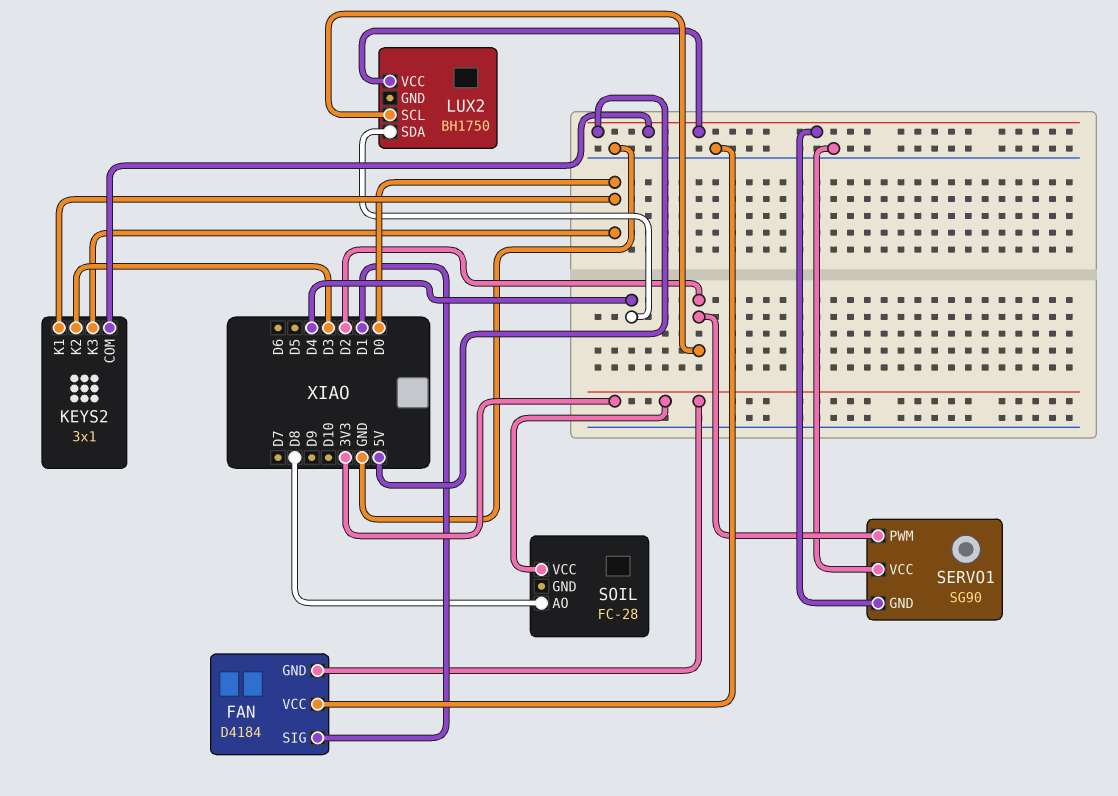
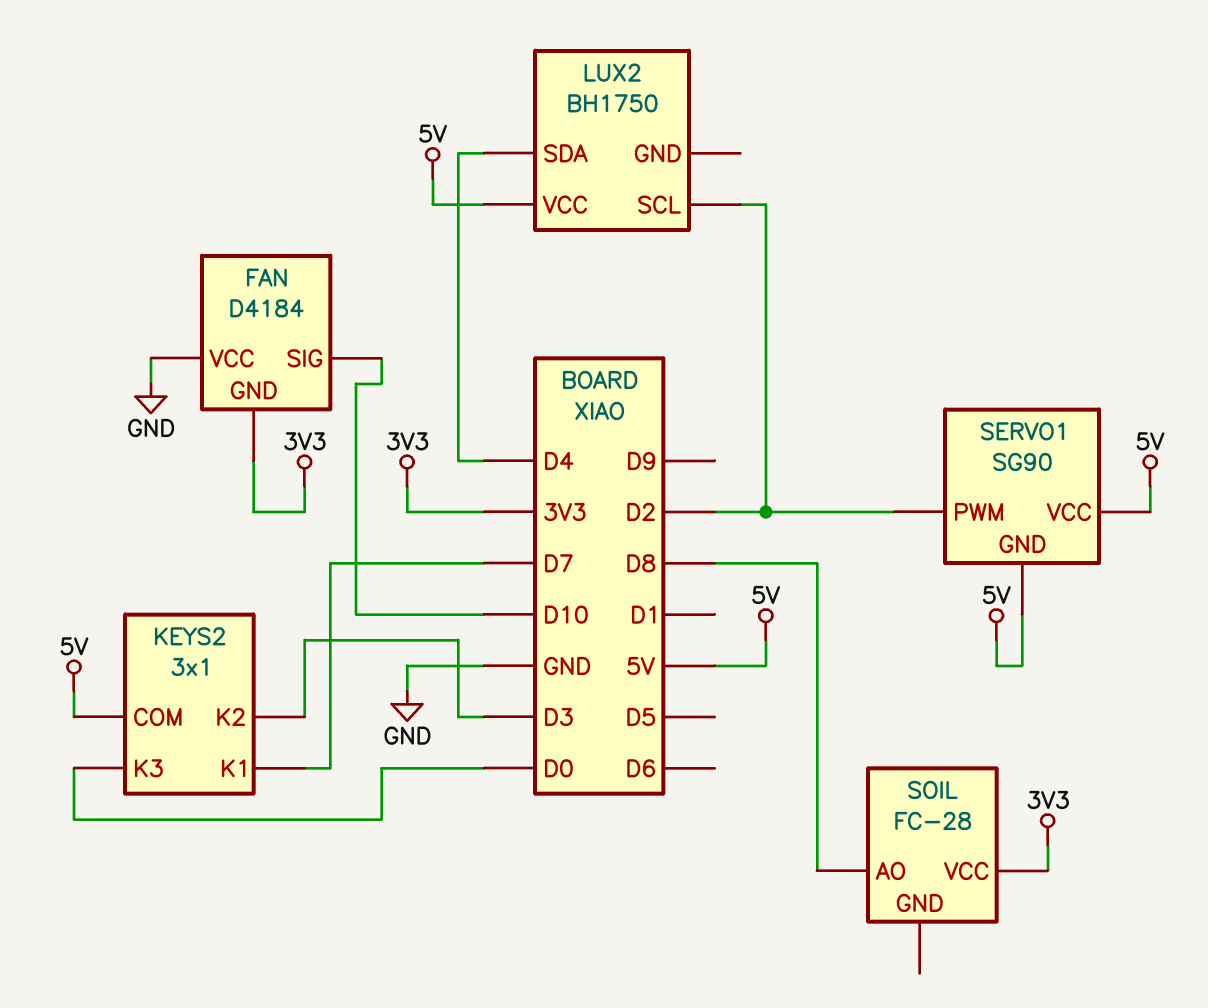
FAN pin SIG: D1 -> D10
KEYS2 pin K1: D0 -> D7
SERVO1 pin VCC: GND -> 5V

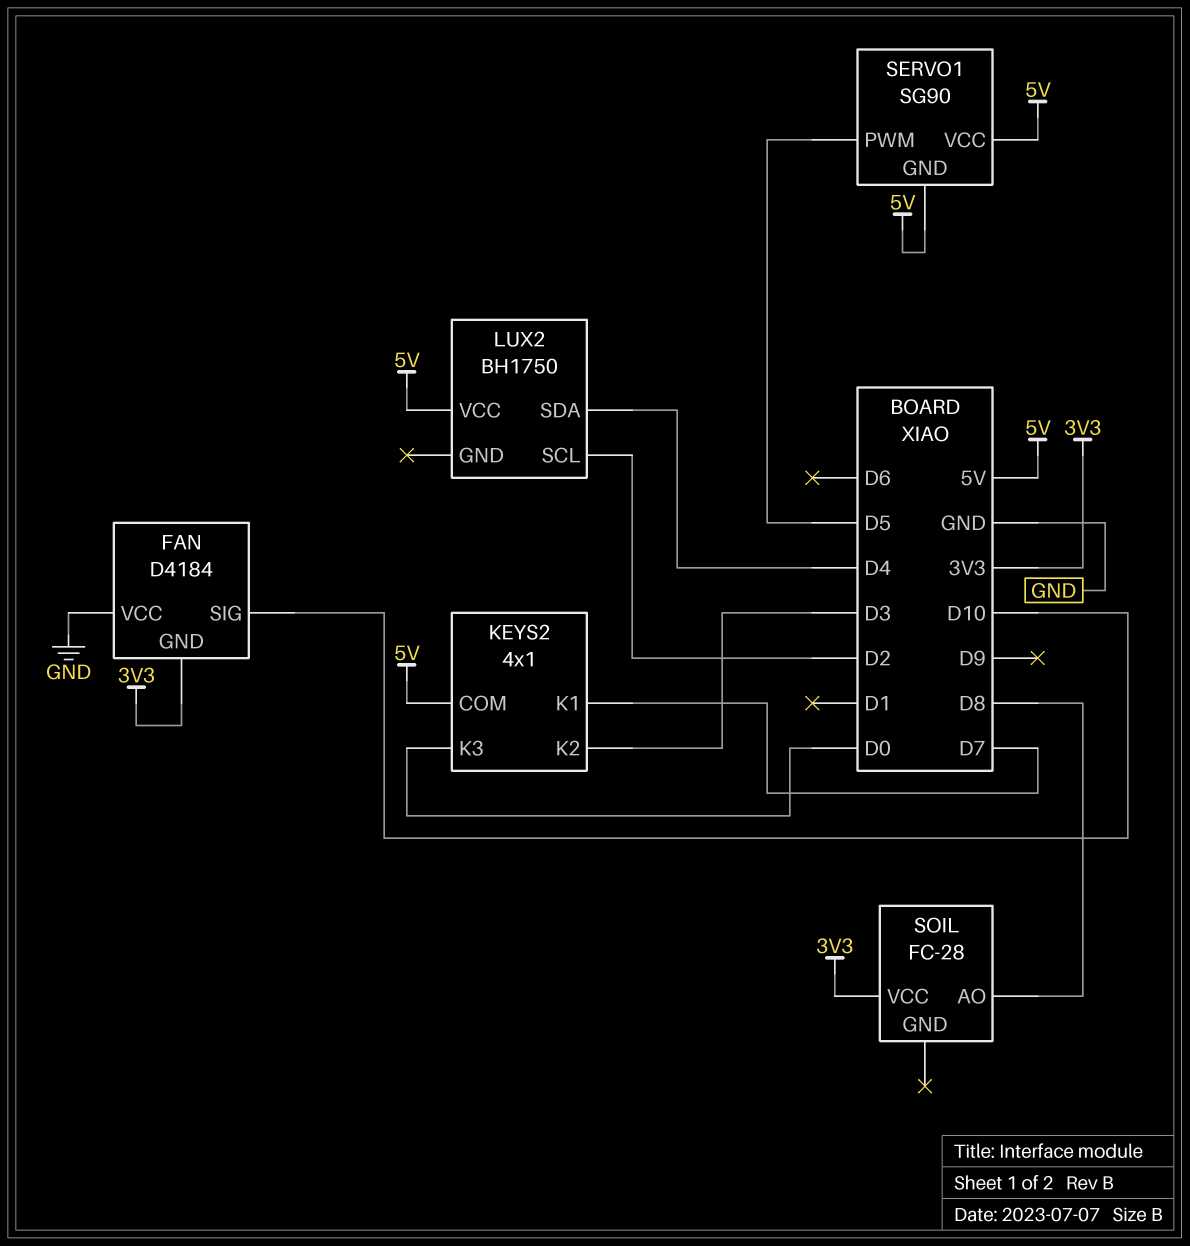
KEYS2: 3x1 -> 4x1
SERVO1 pin PWM: D2 -> D5

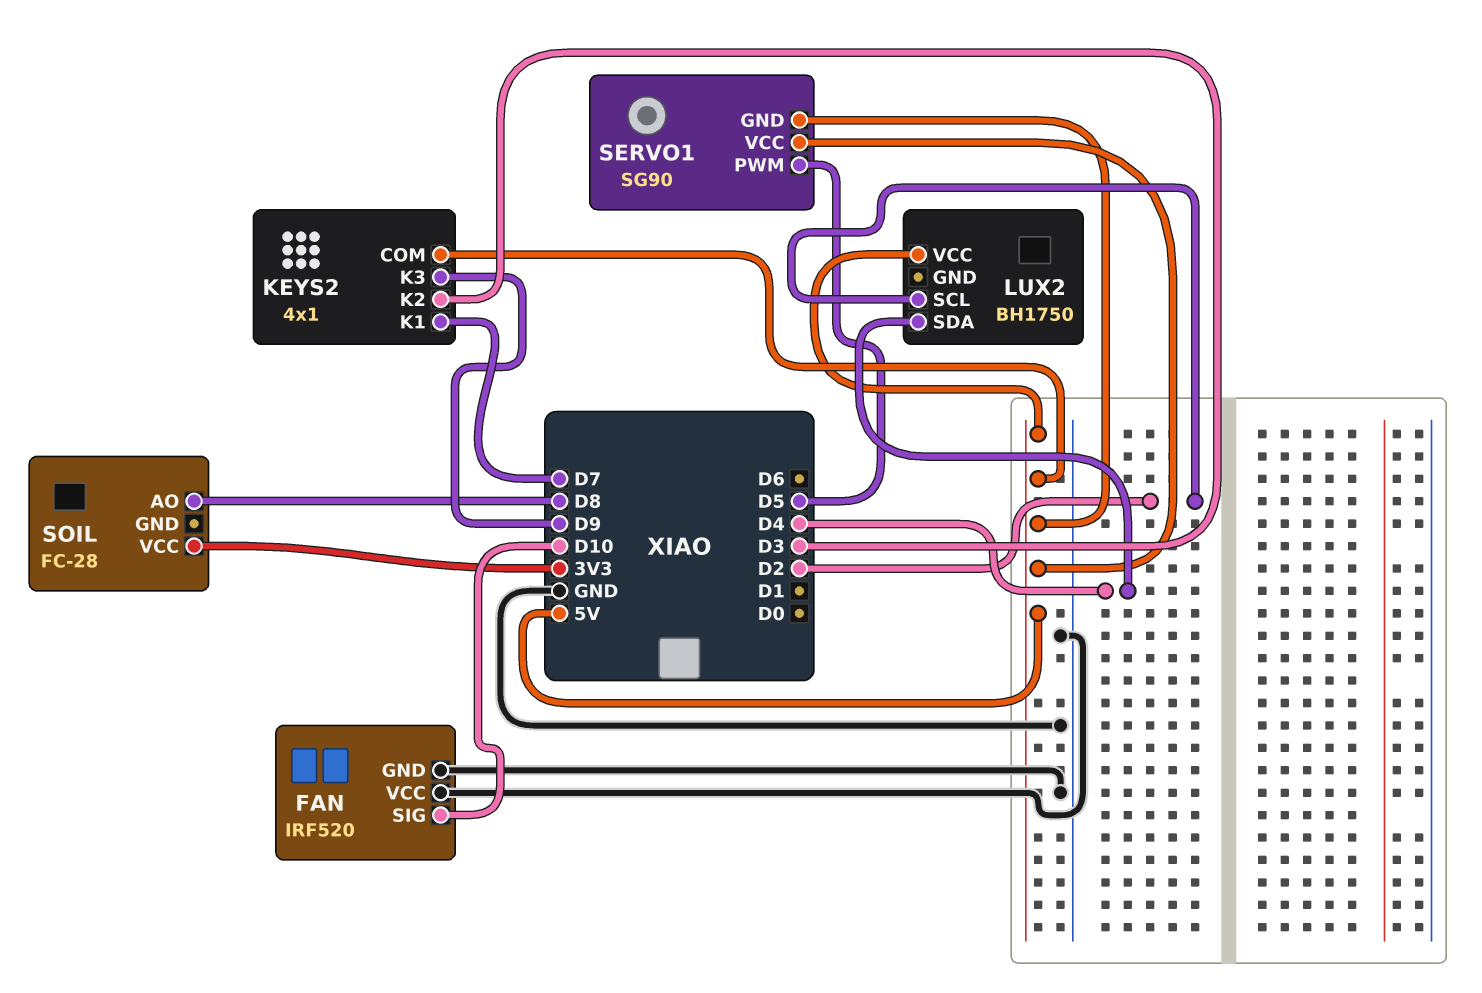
FAN: D4184 -> IRF520
FAN pin GND: 3V3 -> GND
KEYS2 pin K3: D0 -> D9

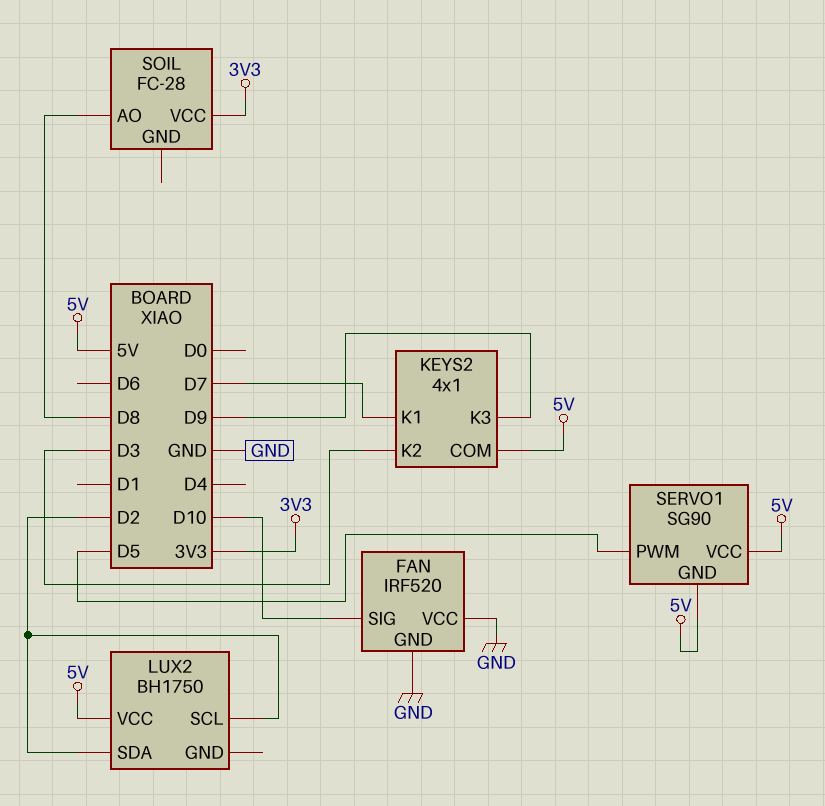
LUX2 pin SDA: D4 -> D2

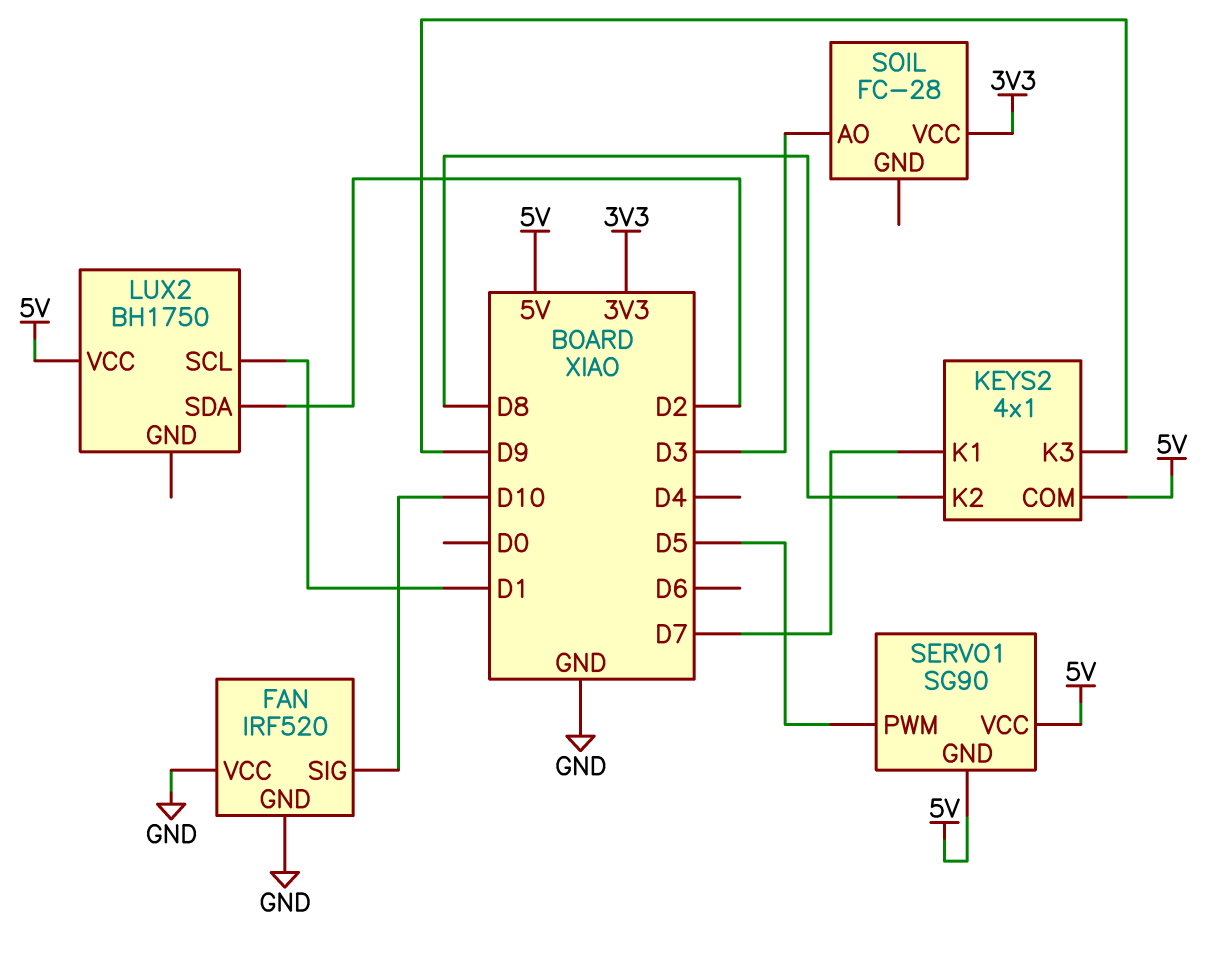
KEYS2 pin K2: D3 -> D8
LUX2 pin SCL: D2 -> D1
SOIL pin AO: D8 -> D3

